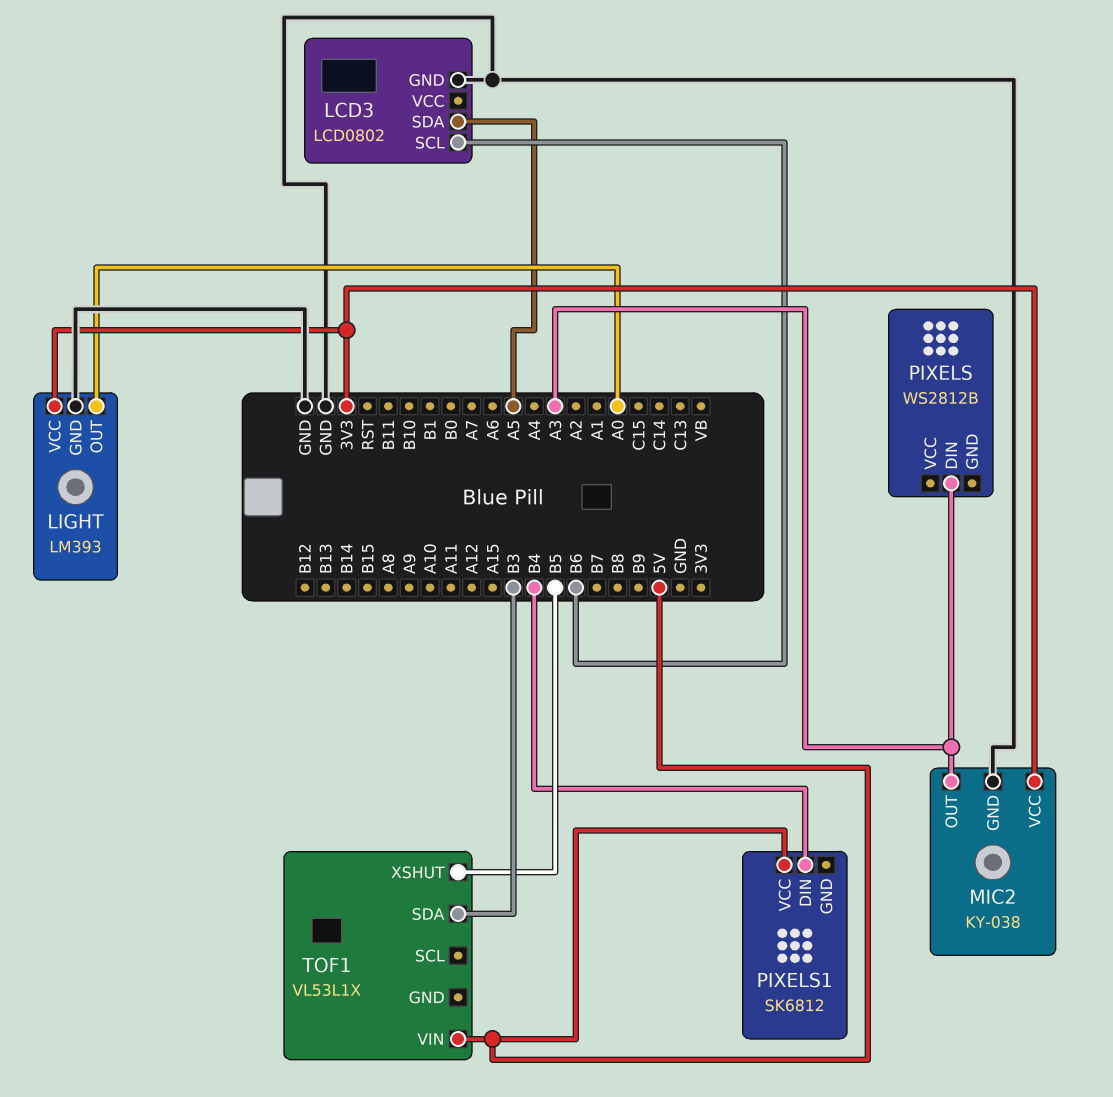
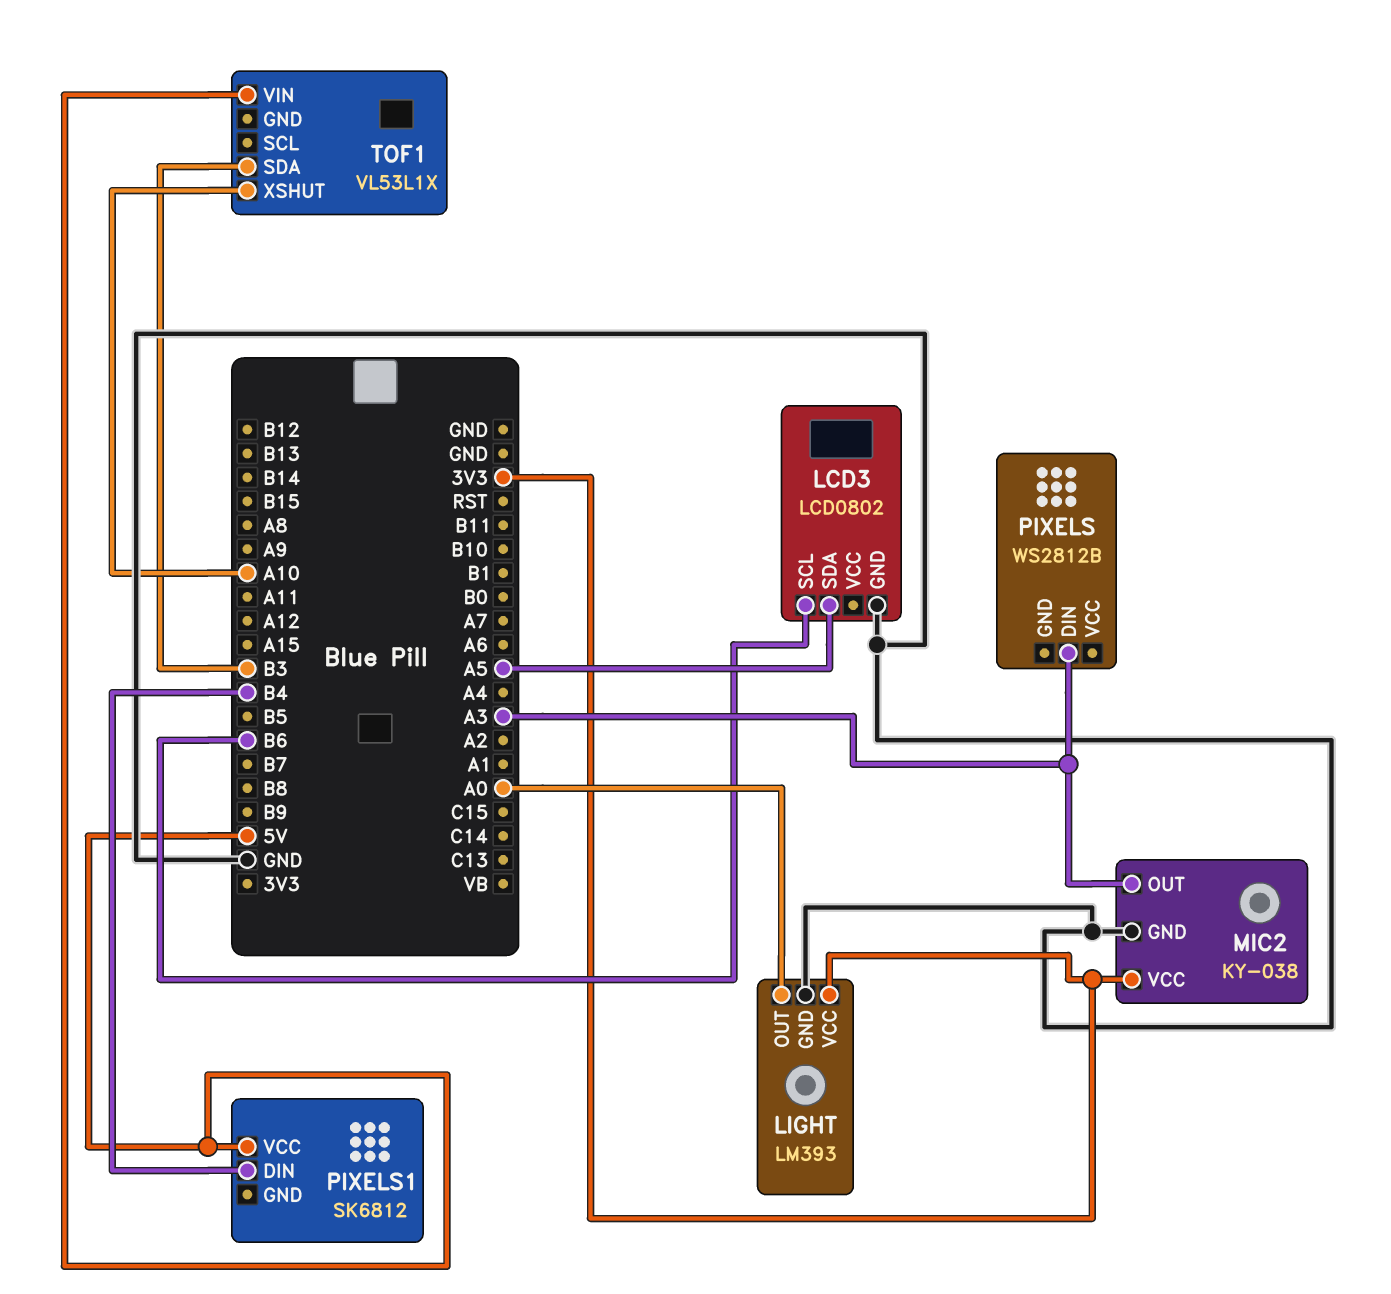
TOF1 pin XSHUT: B5 -> A10

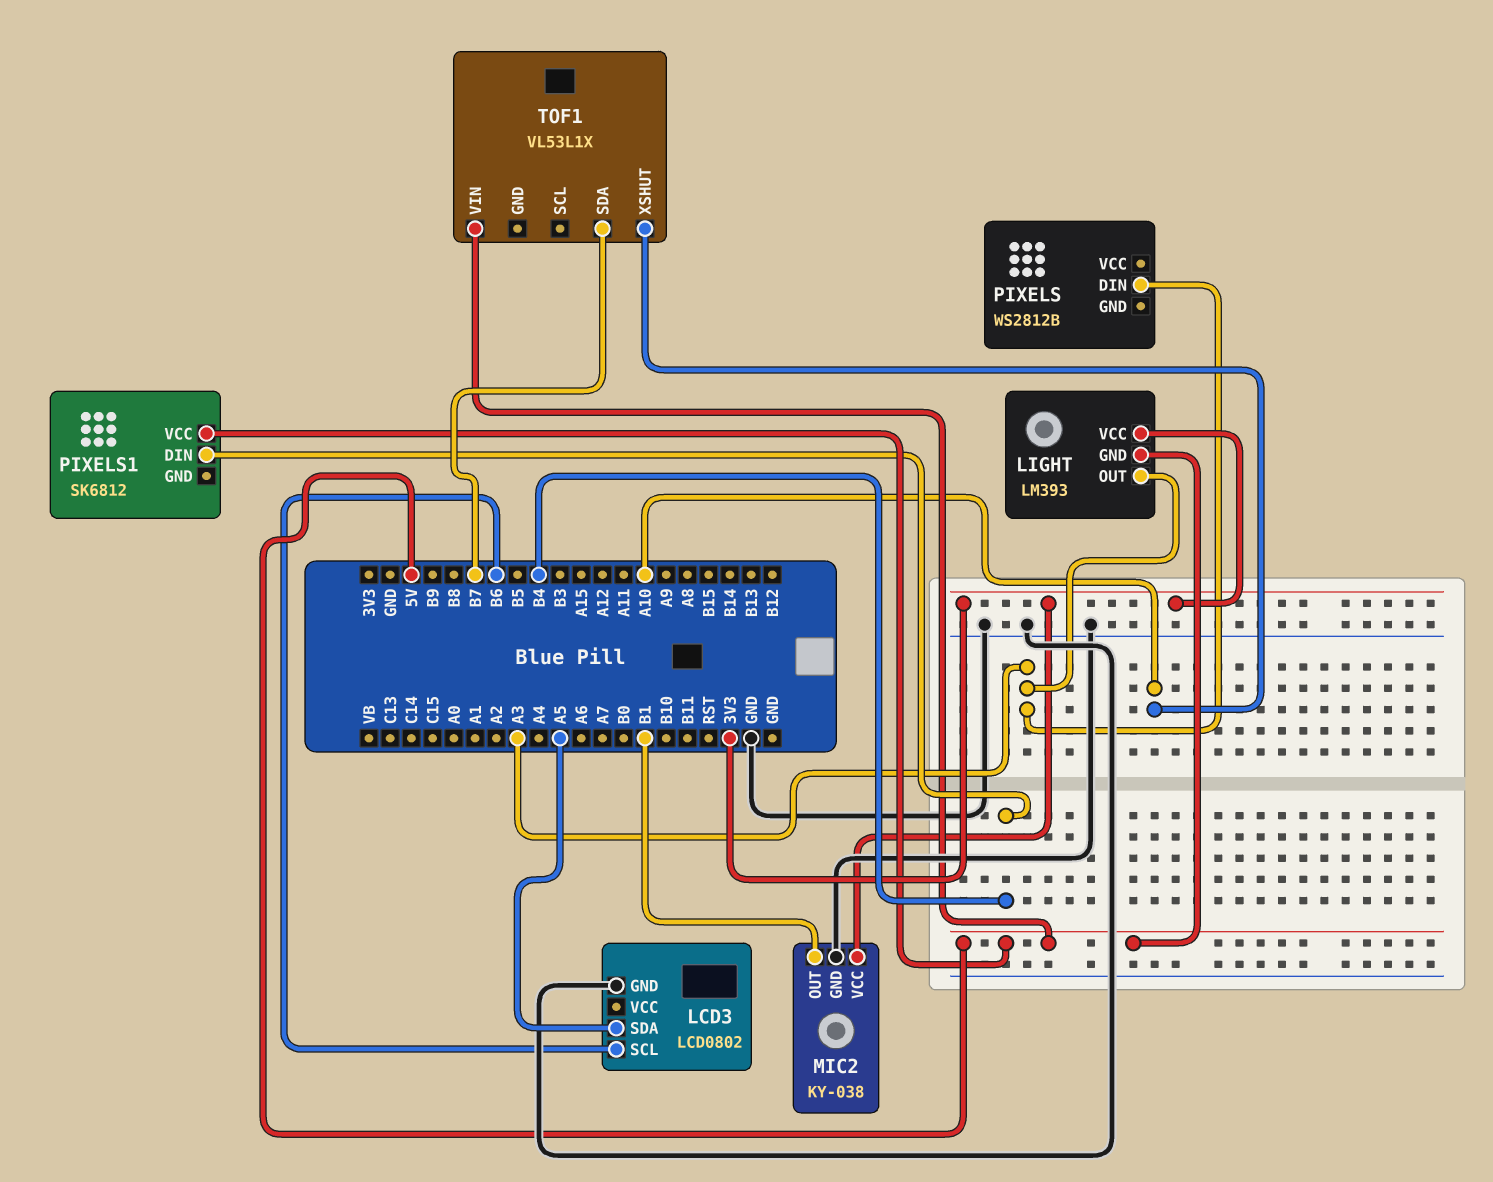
LIGHT pin GND: GND -> 5V
LIGHT pin OUT: A0 -> A3
MIC2 pin OUT: A3 -> B1
TOF1 pin SDA: B3 -> B7

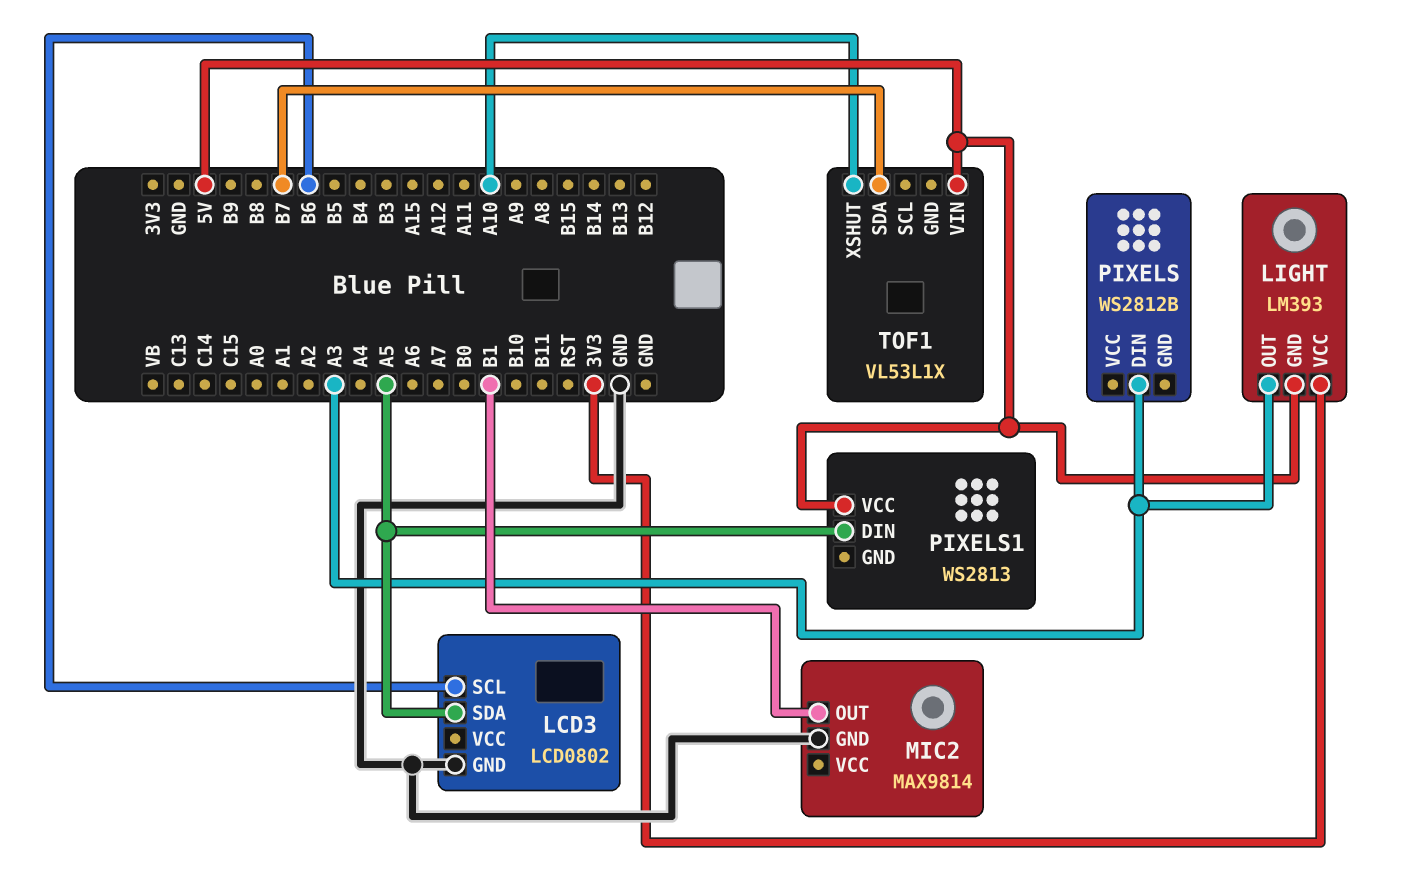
MIC2: KY-038 -> MAX9814
MIC2 pin VCC: 3V3 -> none
PIXELS1: SK6812 -> WS2813
PIXELS1 pin DIN: B4 -> A5

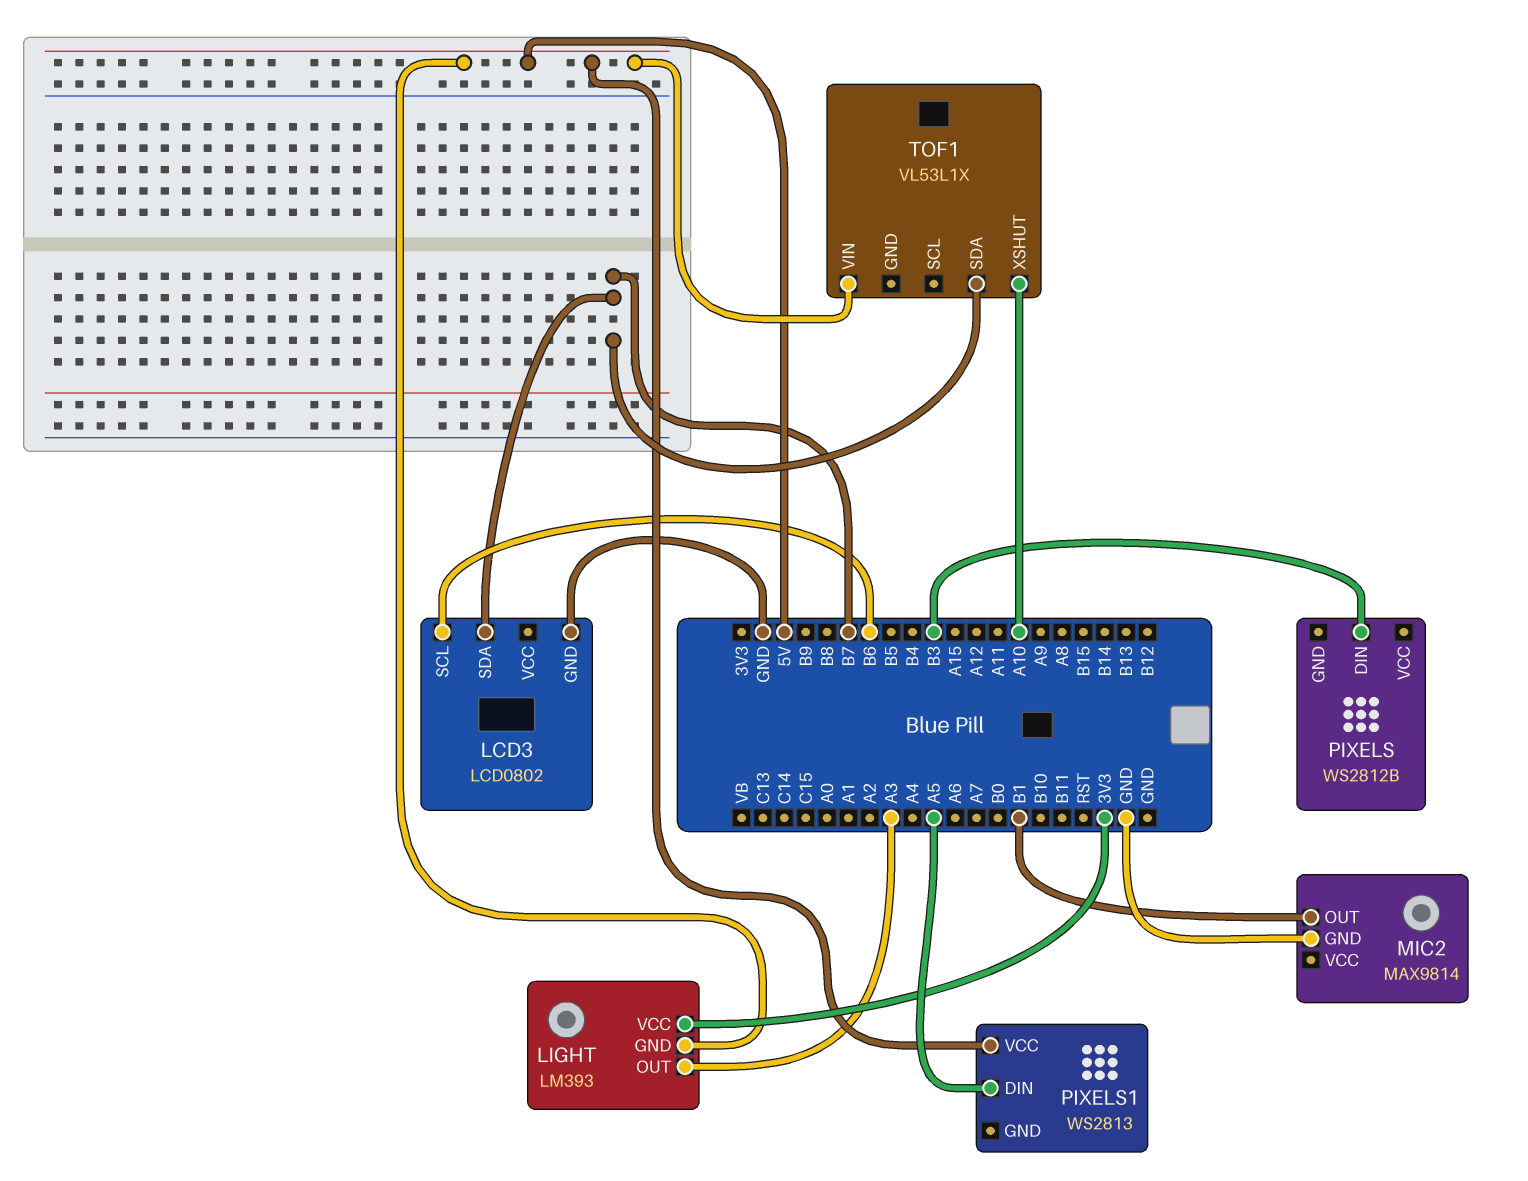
LCD3 pin SDA: A5 -> B7
PIXELS pin DIN: A3 -> B3

